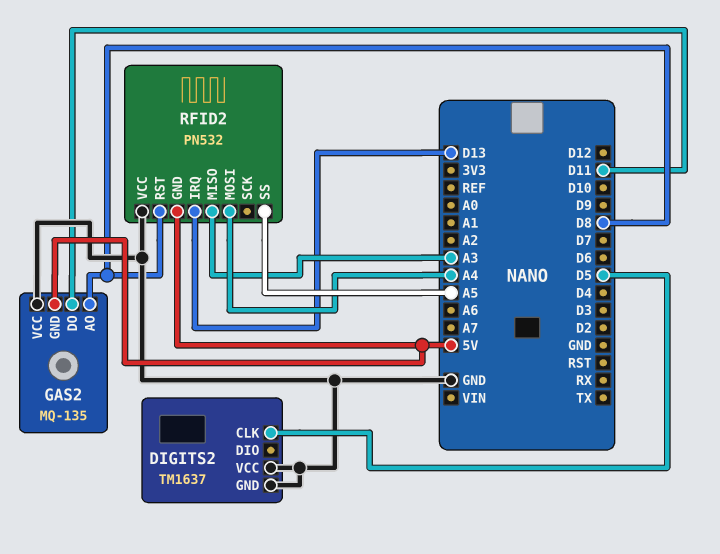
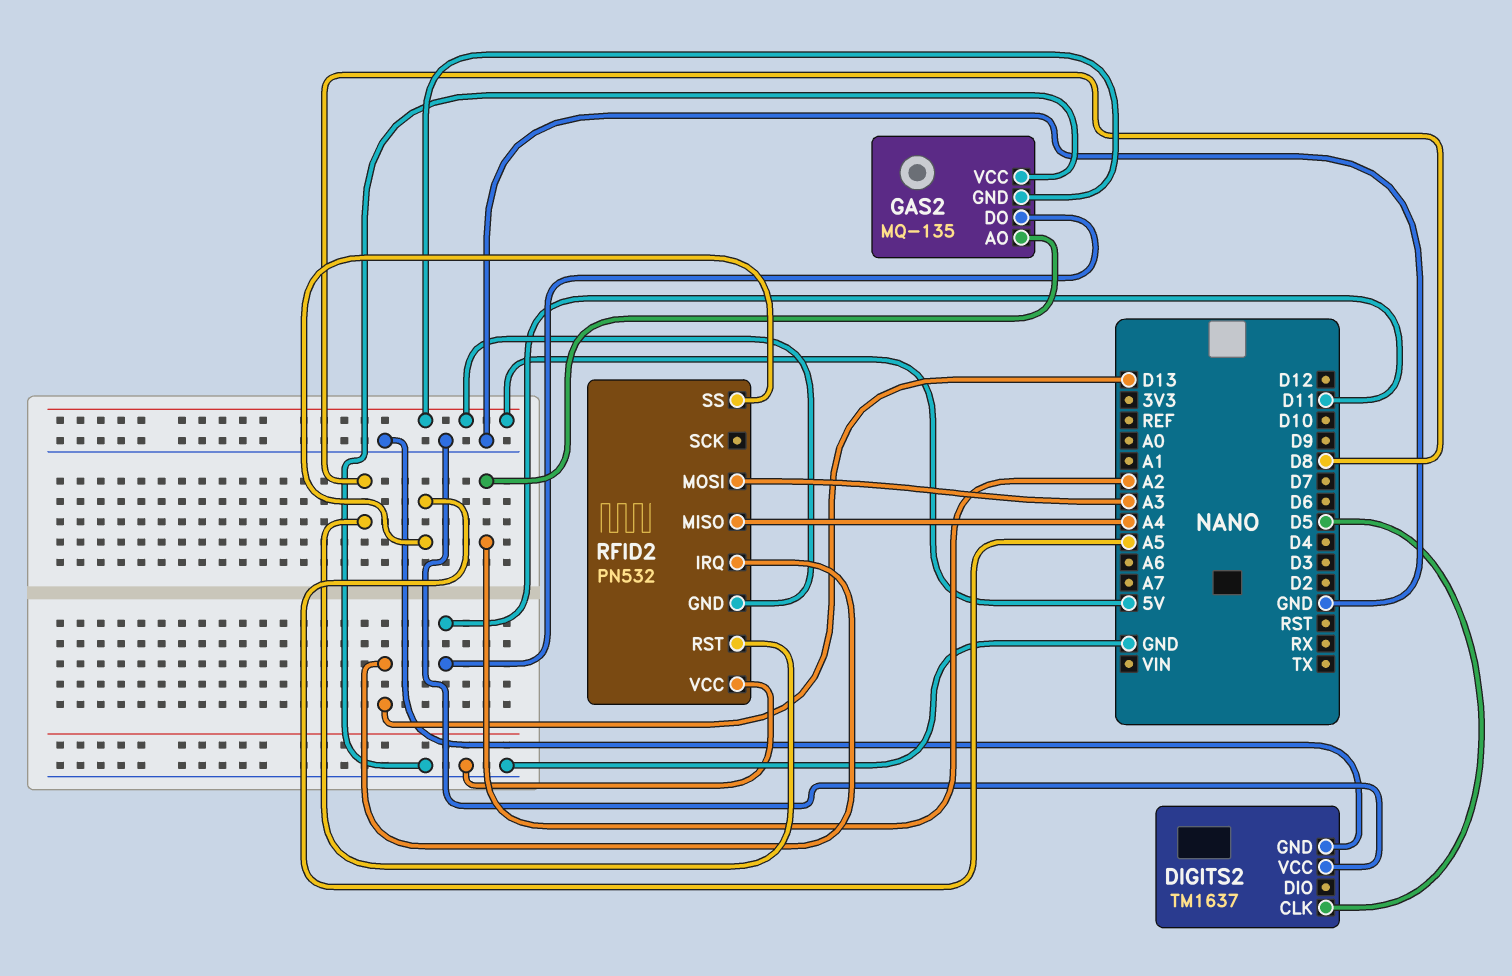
GAS2 pin AO: D8 -> A2
RFID2 pin MISO: A3 -> A4
RFID2 pin MOSI: A4 -> A3

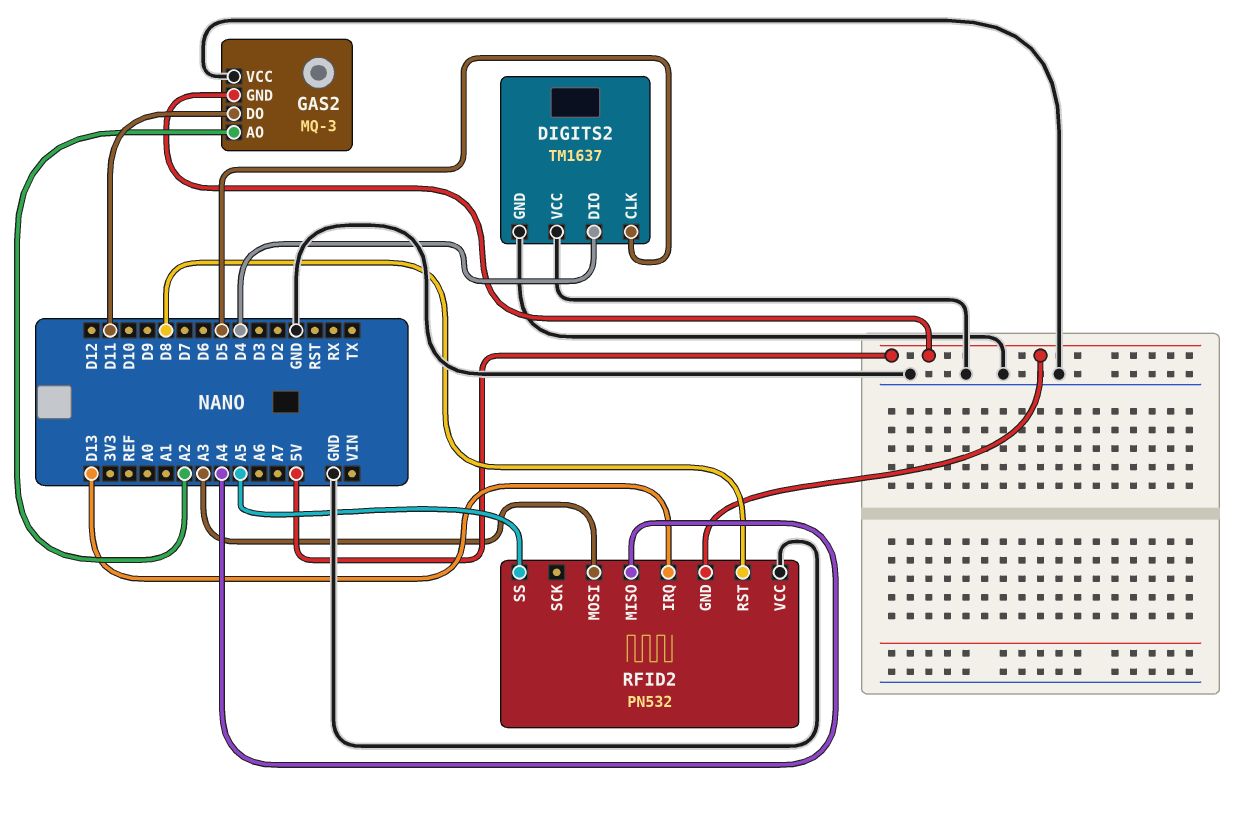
DIGITS2 pin DIO: none -> D4
GAS2: MQ-135 -> MQ-3

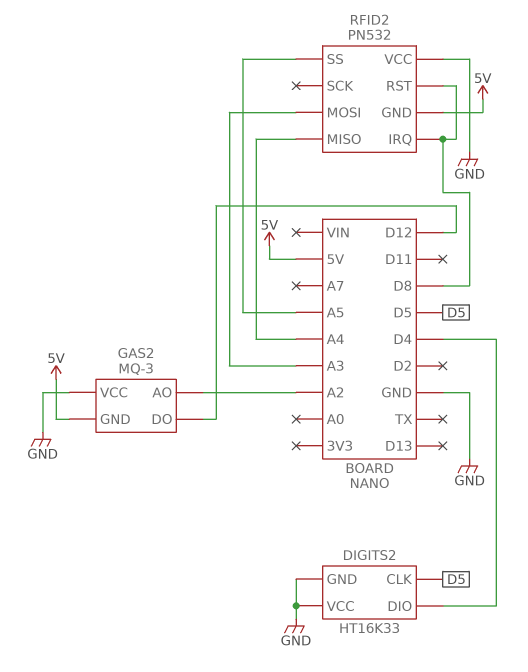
DIGITS2: TM1637 -> HT16K33
GAS2 pin DO: D11 -> D12
RFID2 pin IRQ: D13 -> D8

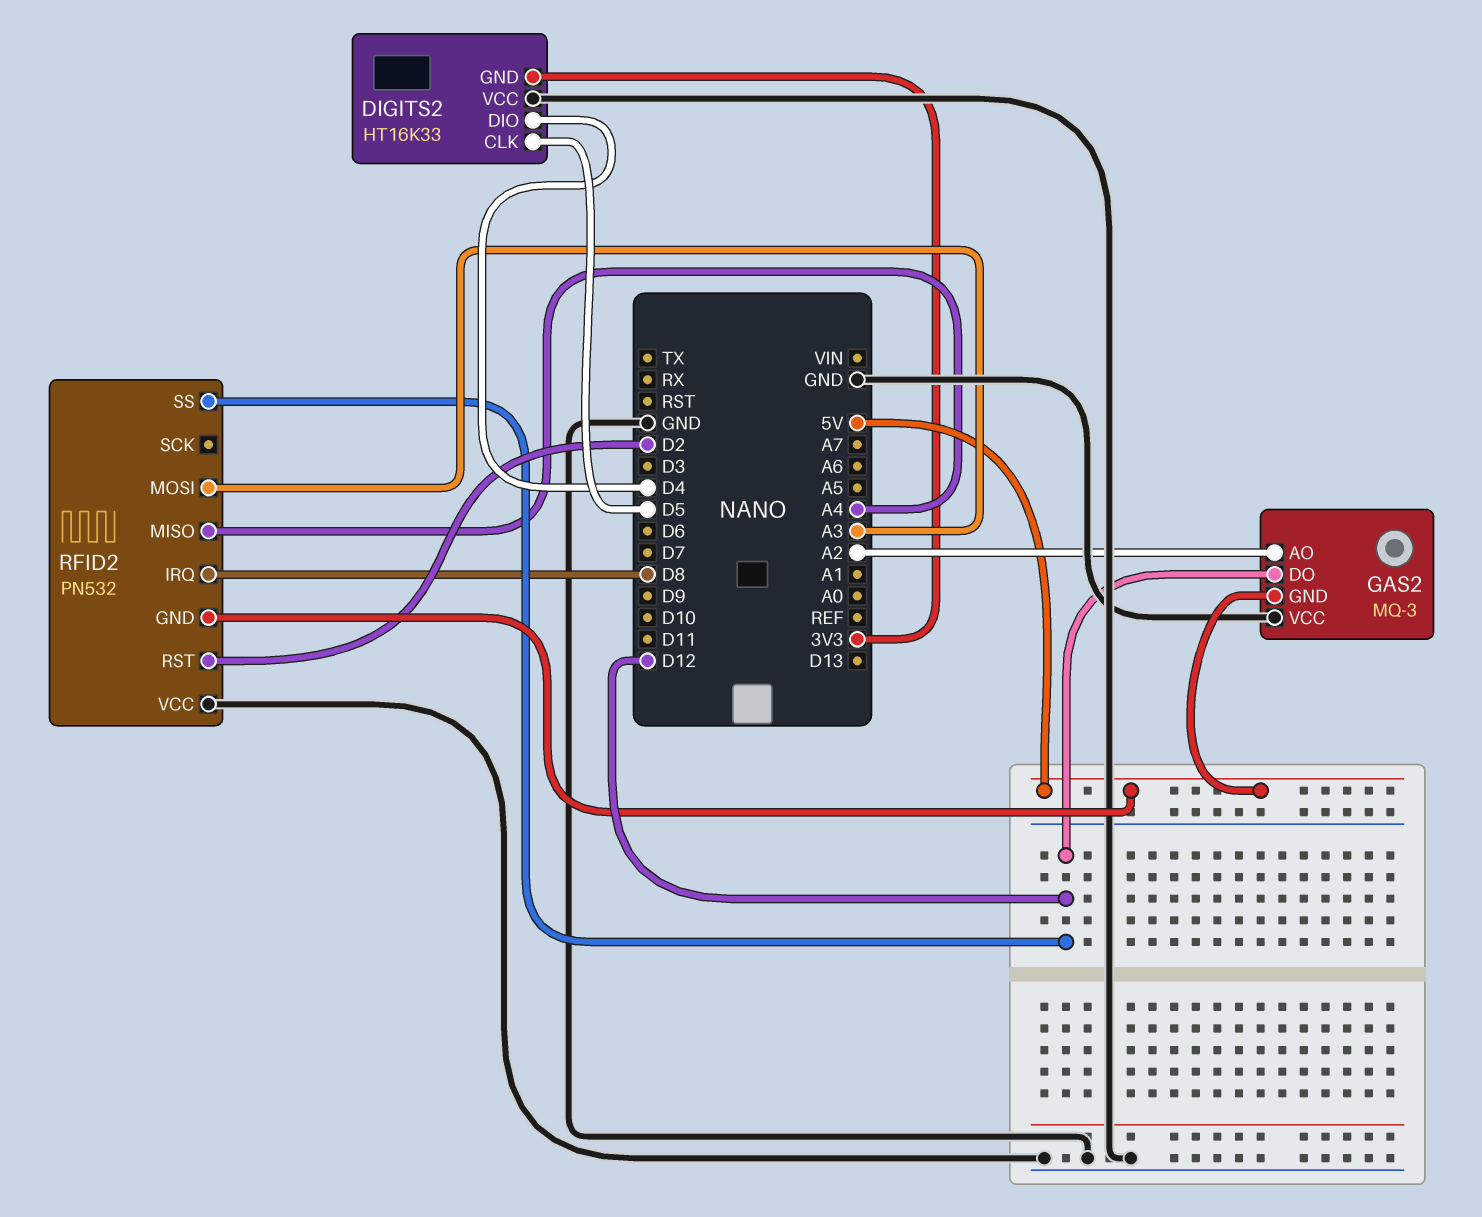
DIGITS2 pin GND: GND -> 3V3
RFID2 pin RST: D8 -> D2
RFID2 pin SS: A5 -> D12

